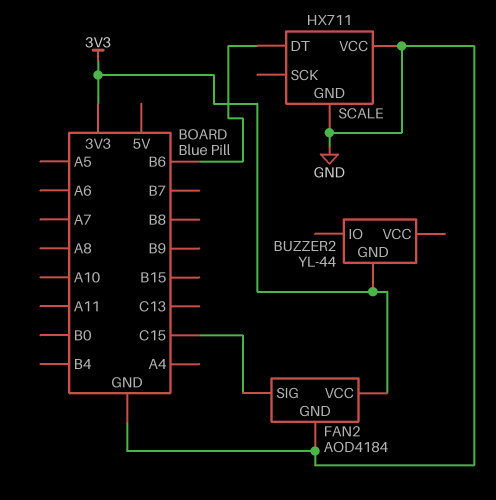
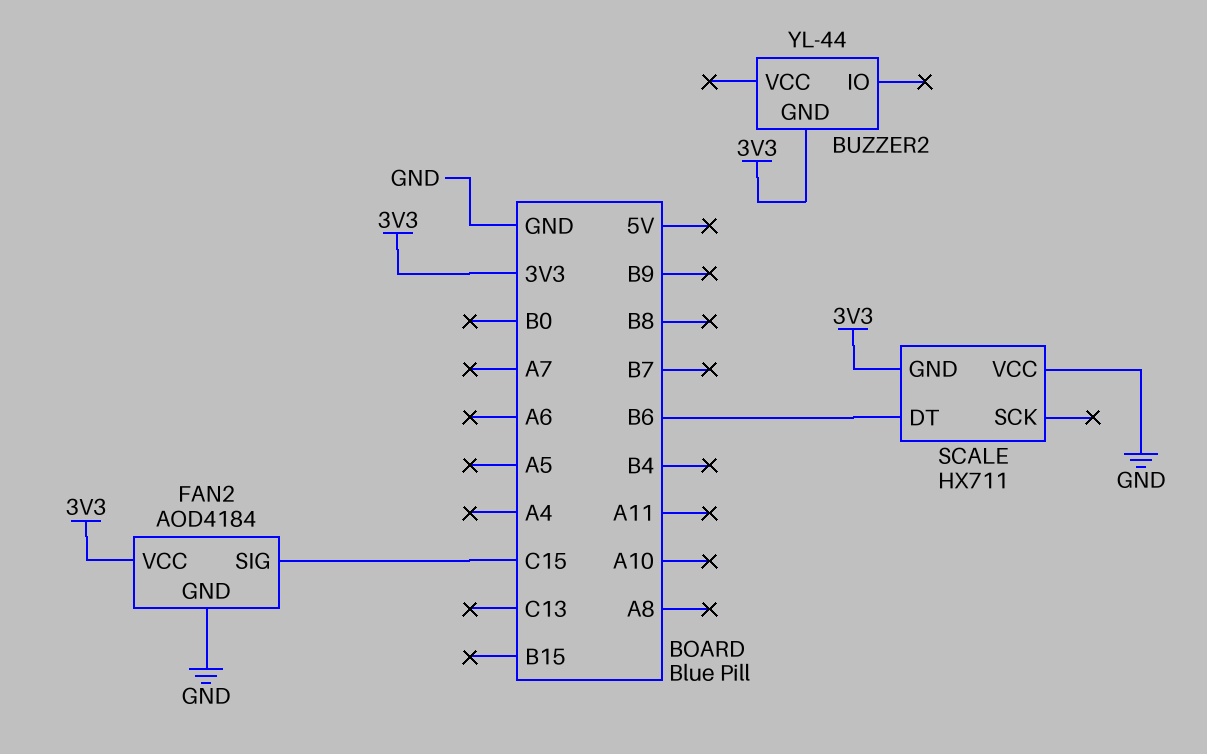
SCALE pin GND: GND -> 3V3

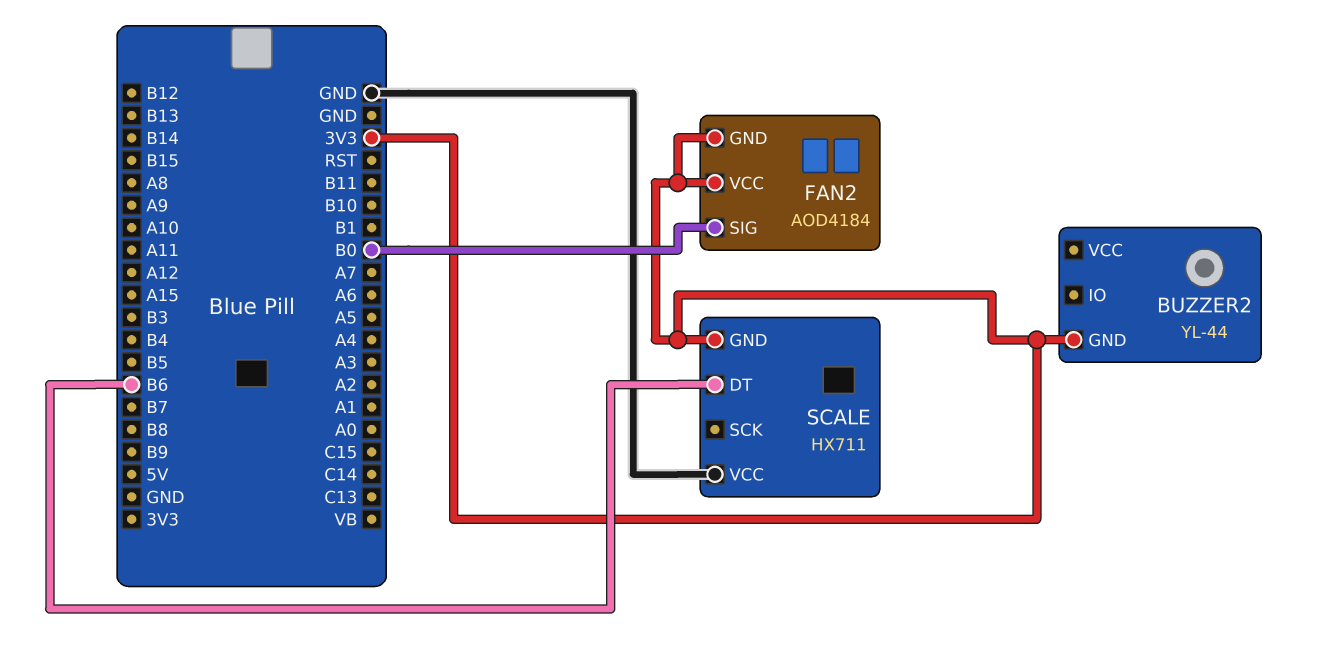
FAN2 pin GND: GND -> 3V3
FAN2 pin SIG: C15 -> B0

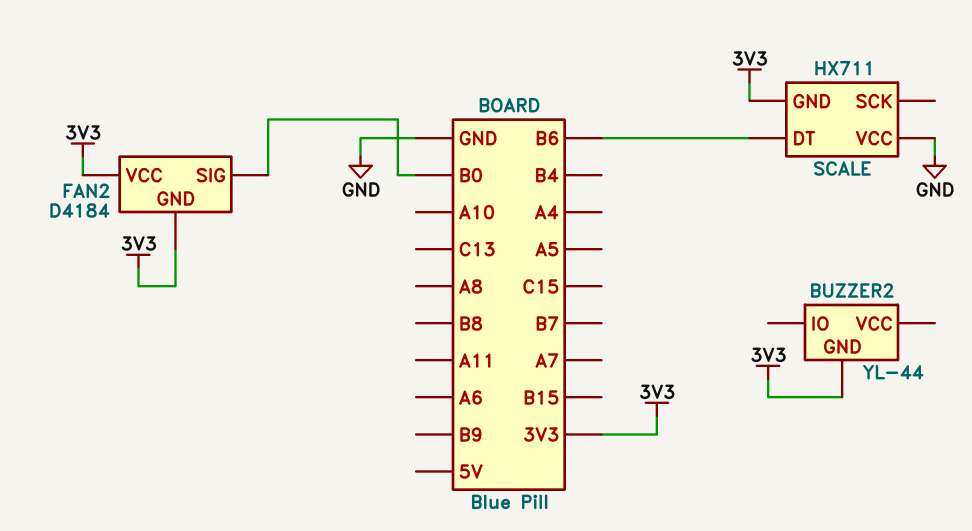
FAN2: AOD4184 -> D4184

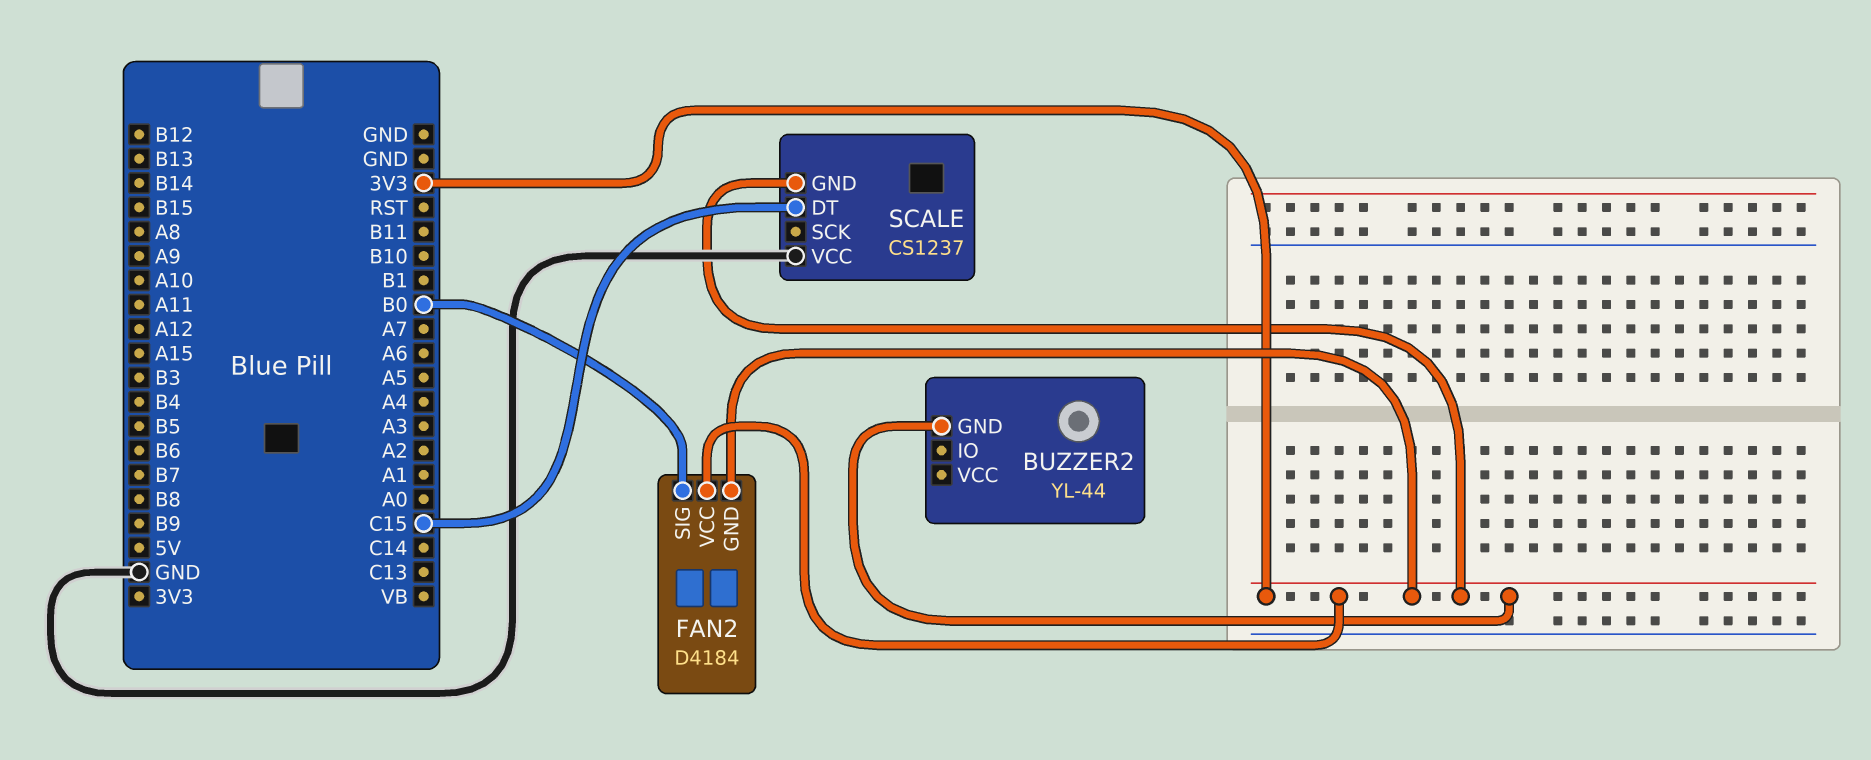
SCALE: HX711 -> CS1237
SCALE pin DT: B6 -> C15

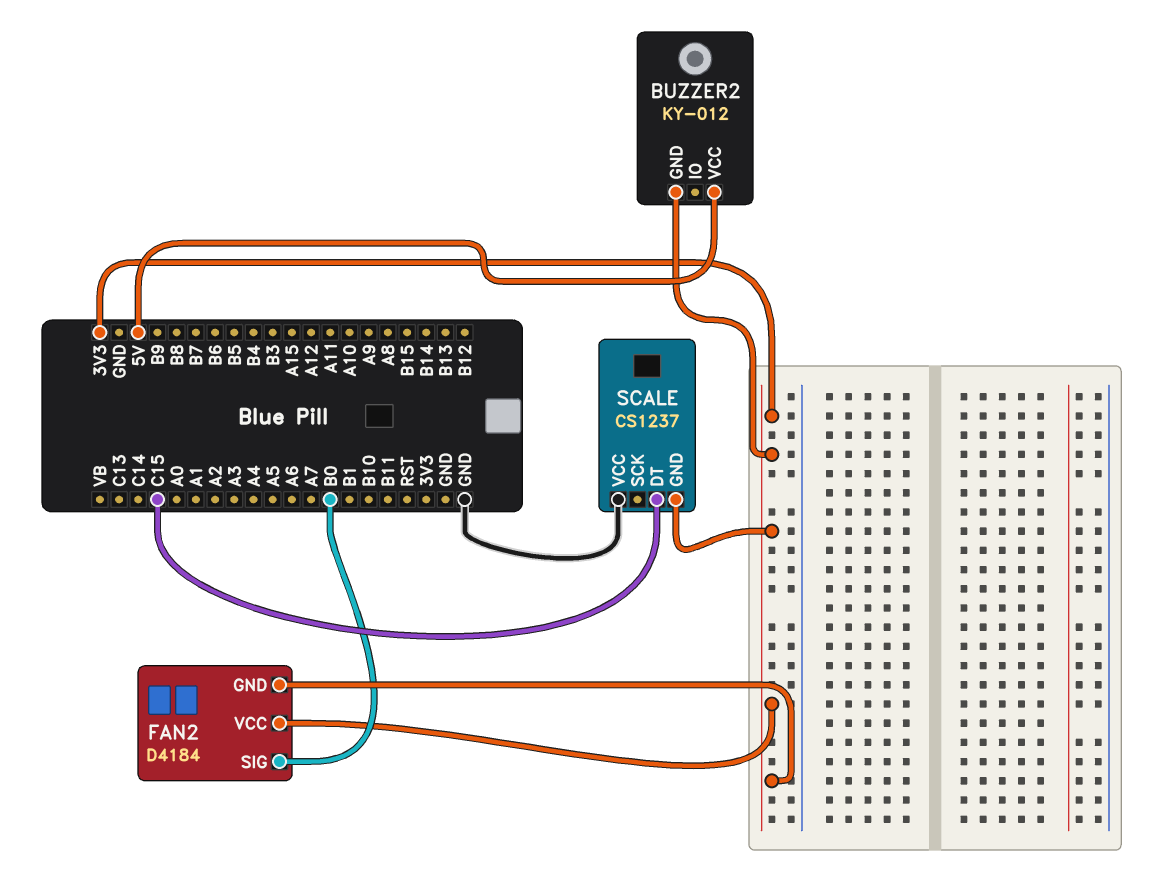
BUZZER2: YL-44 -> KY-012
BUZZER2 pin VCC: none -> 5V

